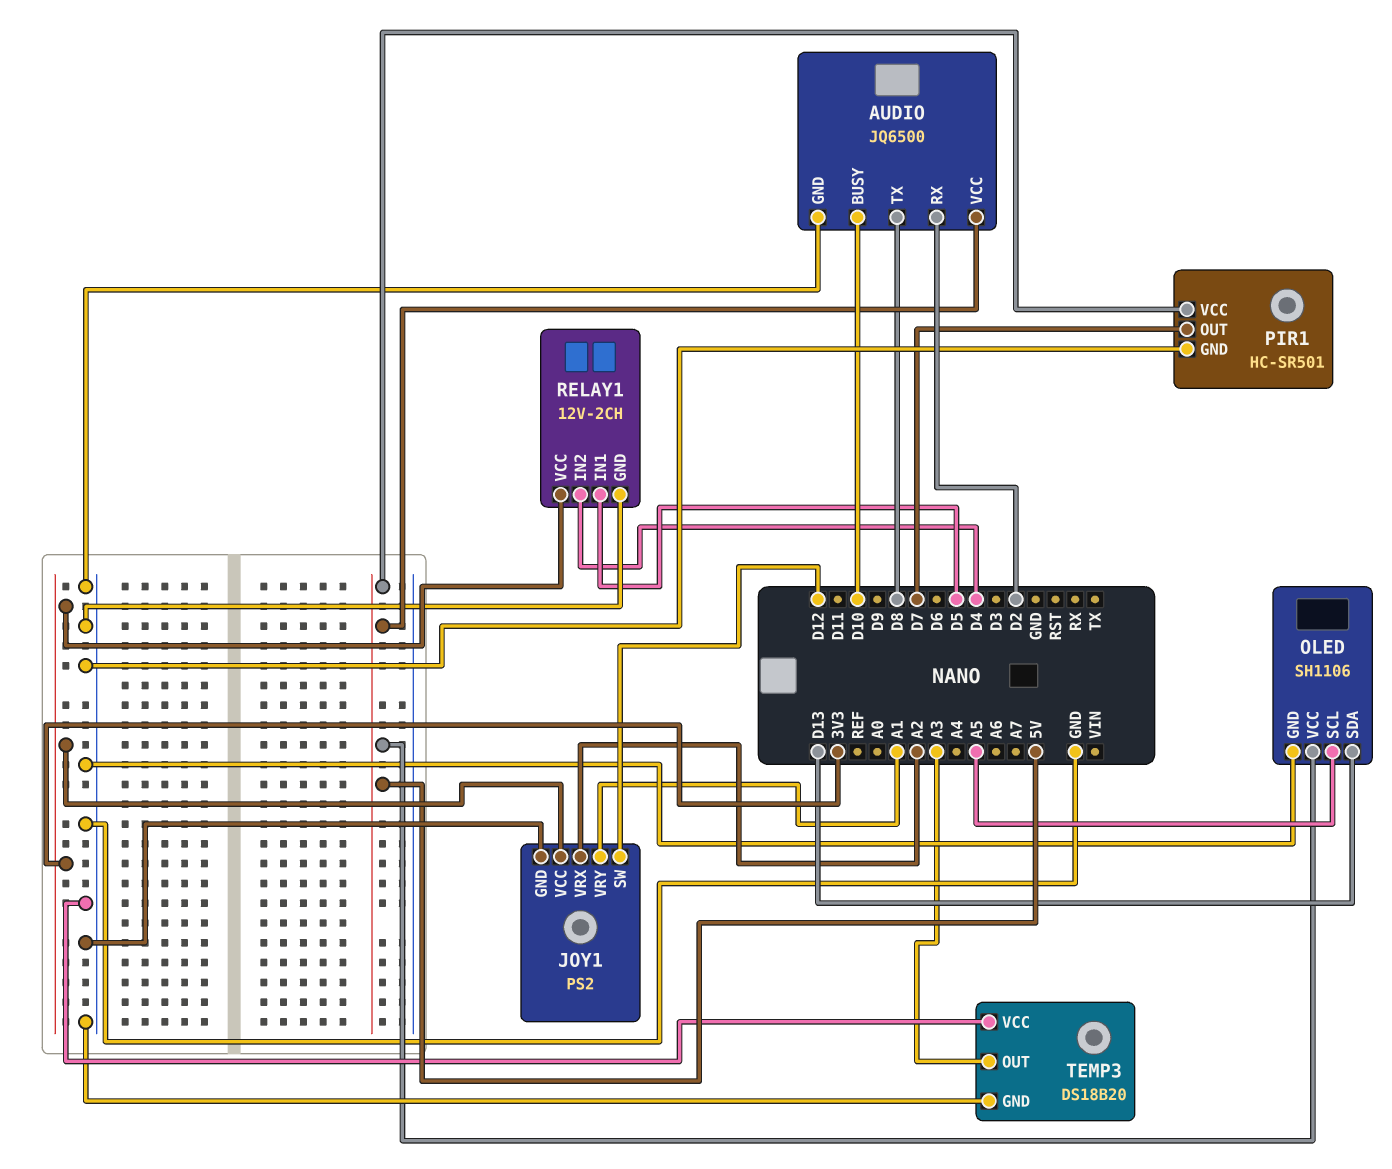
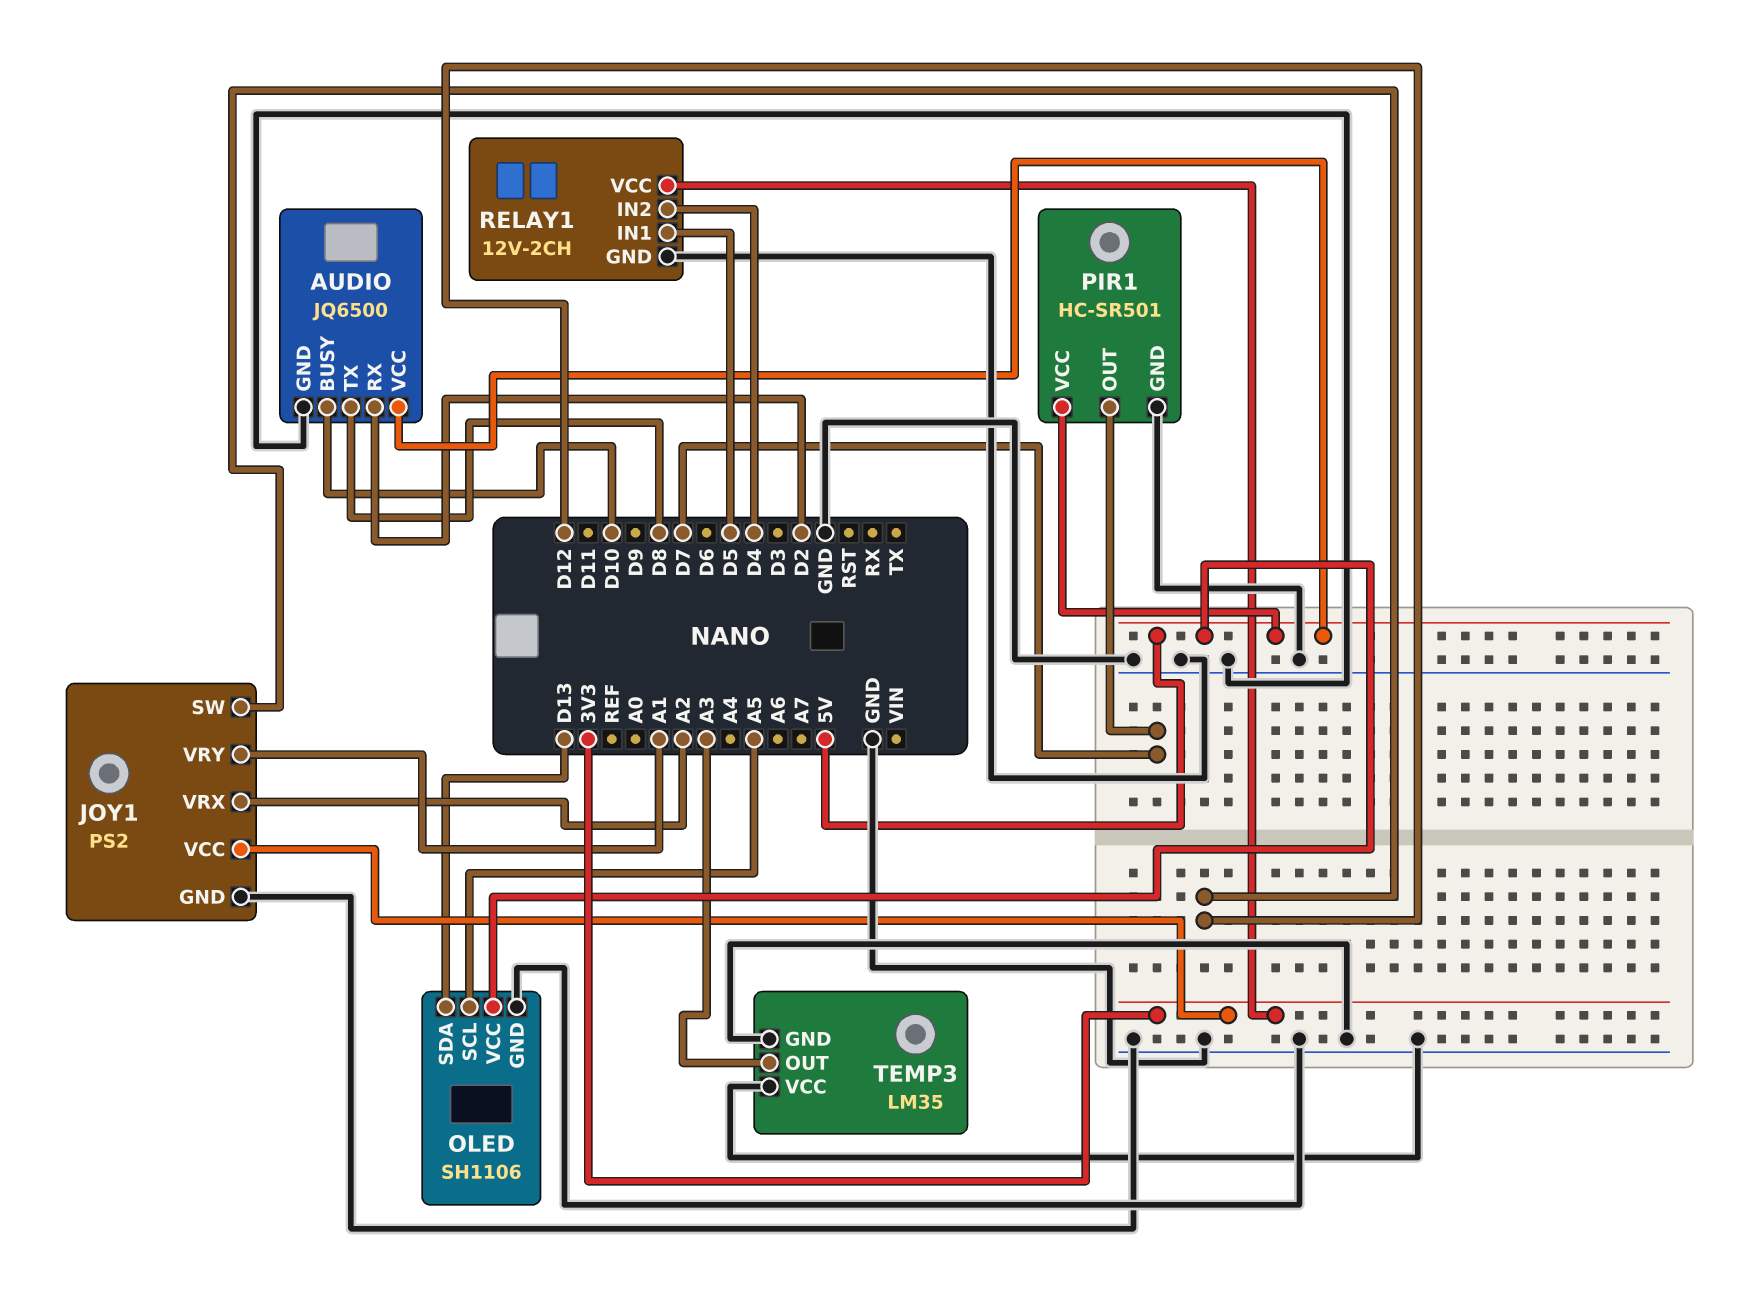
TEMP3: DS18B20 -> LM35

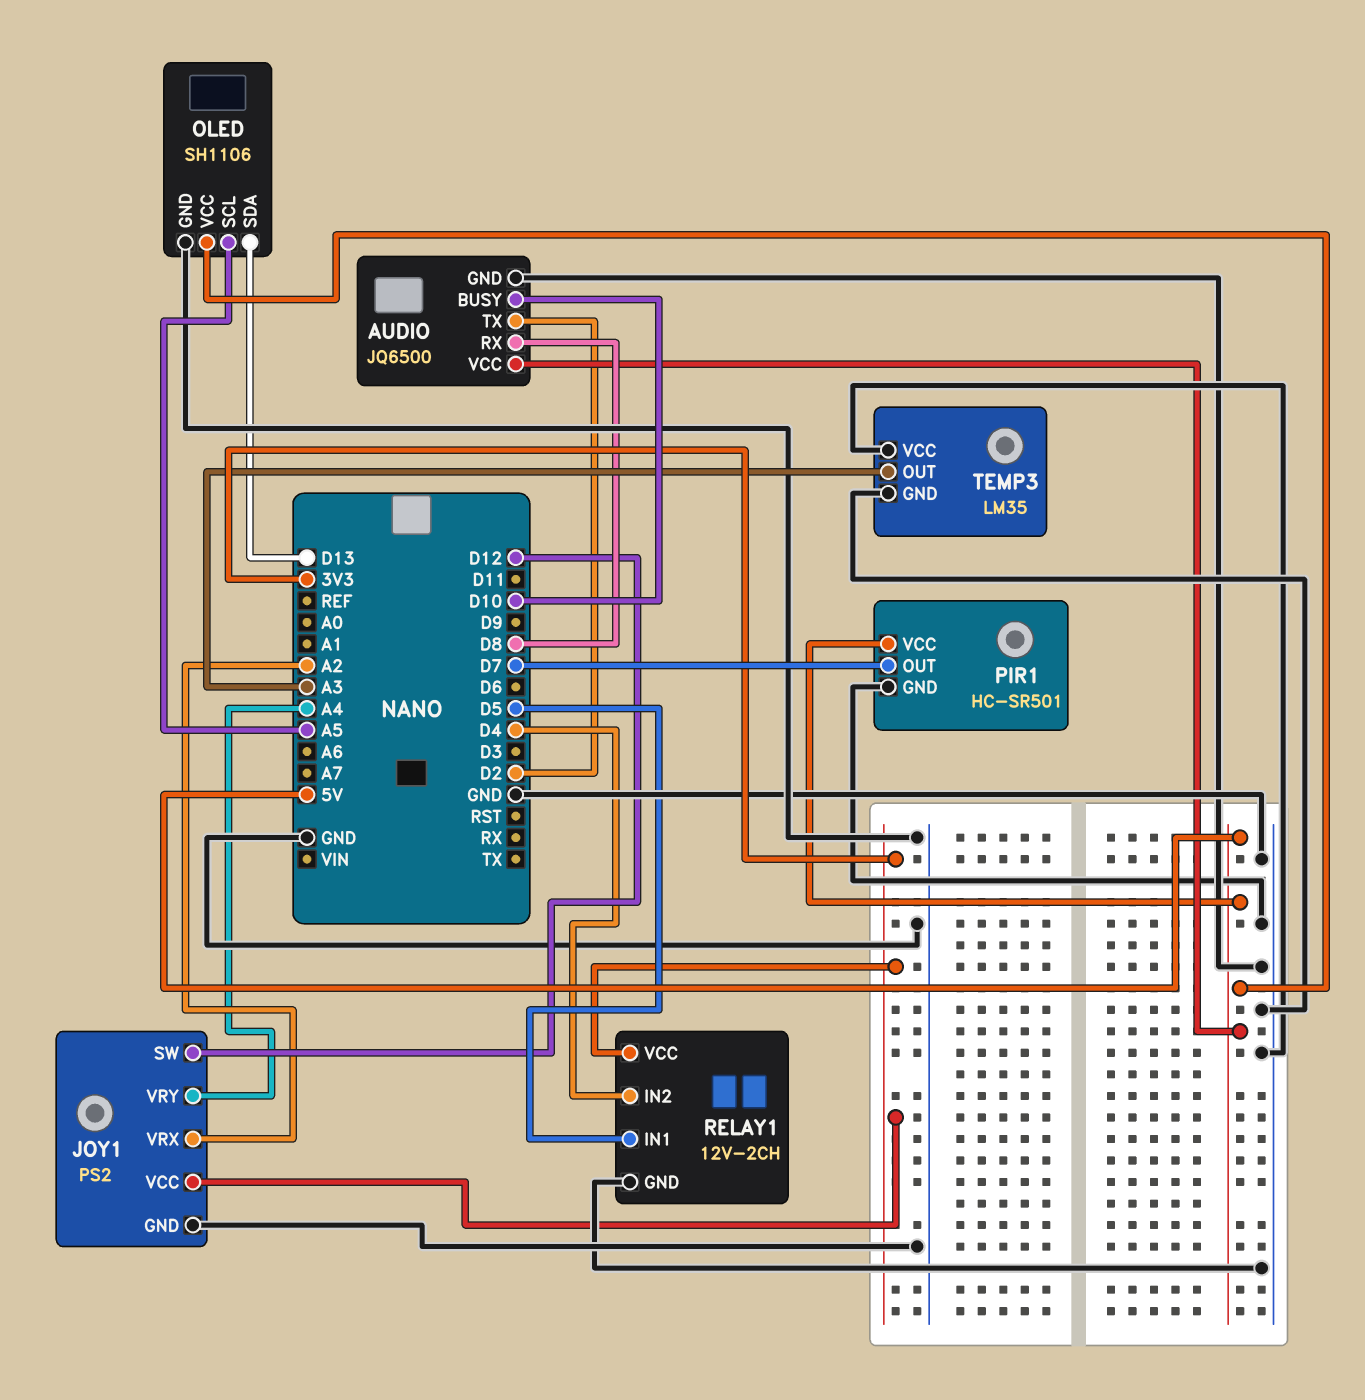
AUDIO pin RX: D2 -> D8
AUDIO pin TX: D8 -> D2
JOY1 pin VRY: A1 -> A4

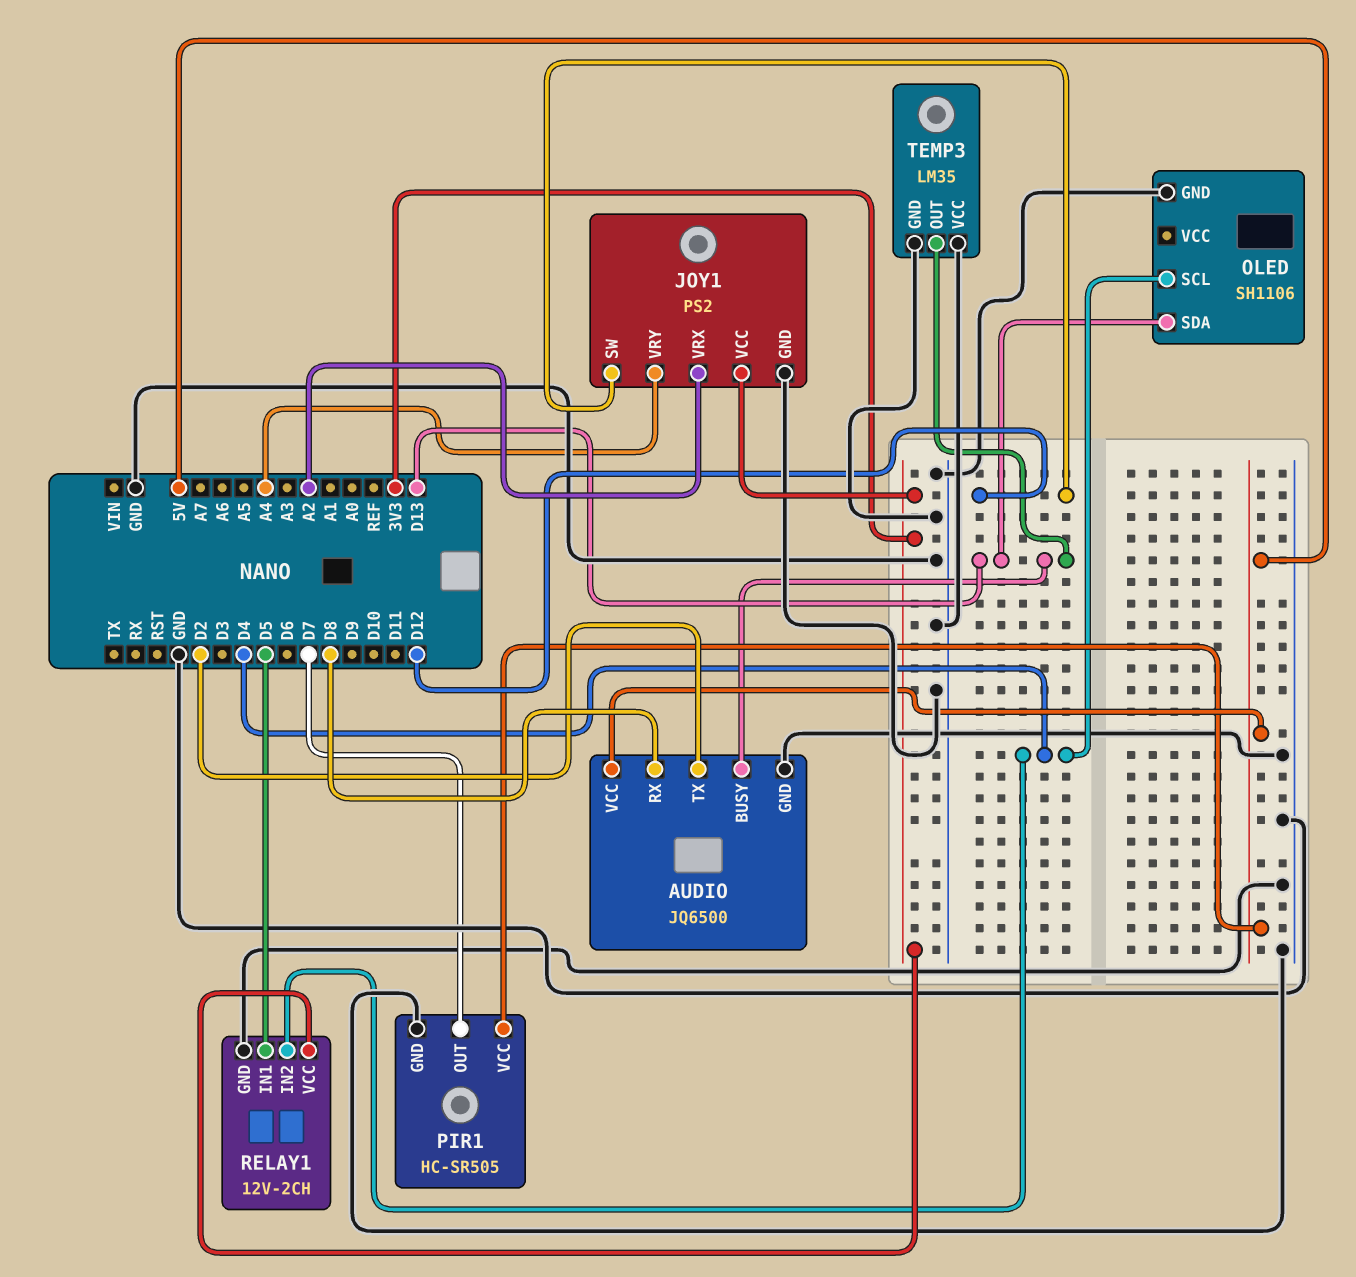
AUDIO pin BUSY: D10 -> D13
OLED pin SCL: A5 -> D4
OLED pin VCC: 5V -> none
PIR1: HC-SR501 -> HC-SR505
TEMP3 pin OUT: A3 -> D13

